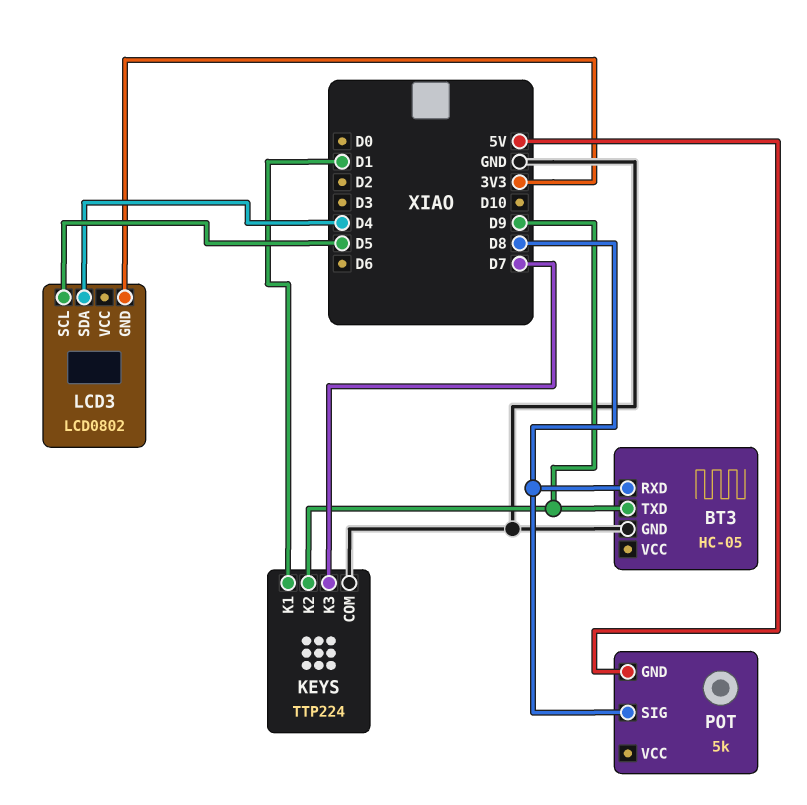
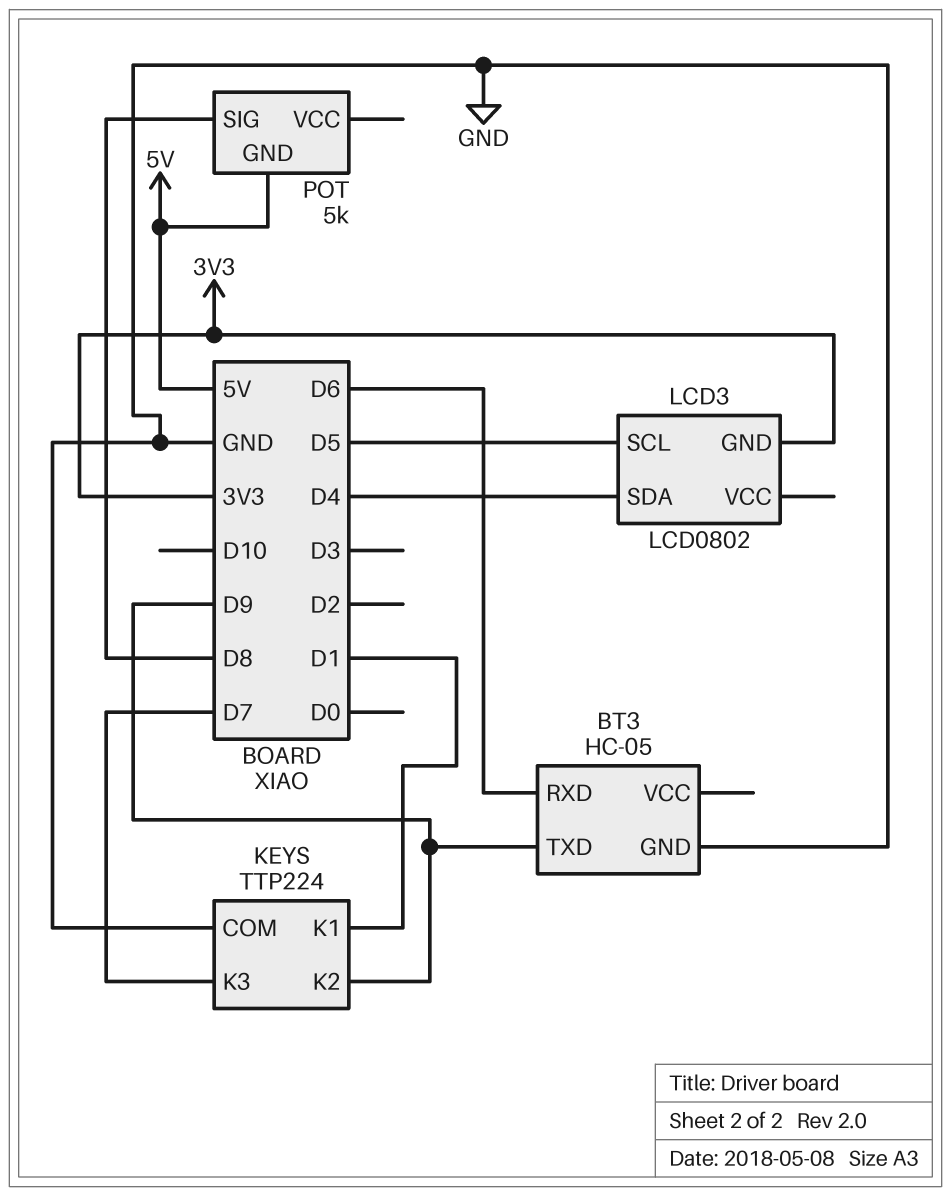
BT3 pin RXD: D8 -> D6

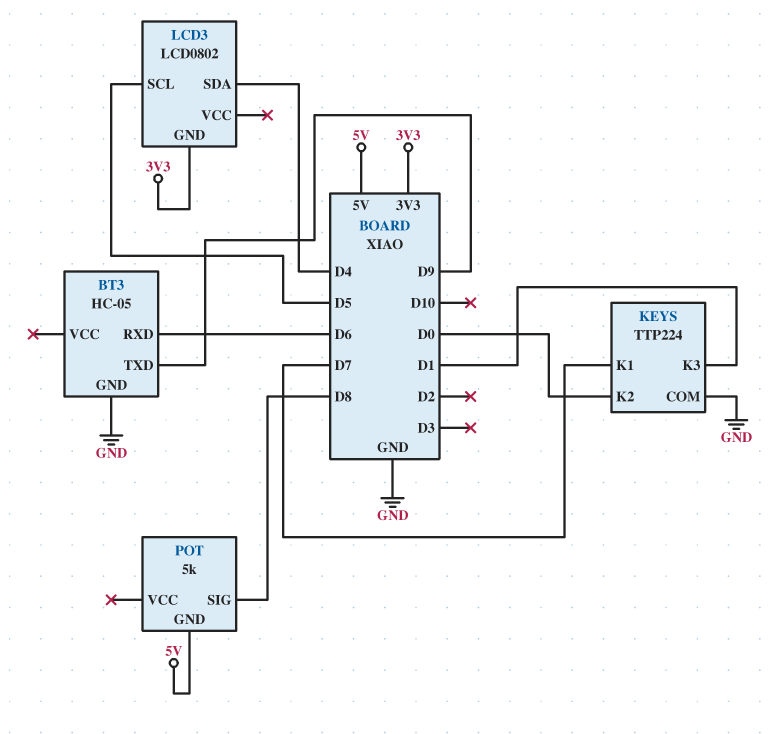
KEYS pin K1: D1 -> D7
KEYS pin K2: D9 -> D0
KEYS pin K3: D7 -> D1

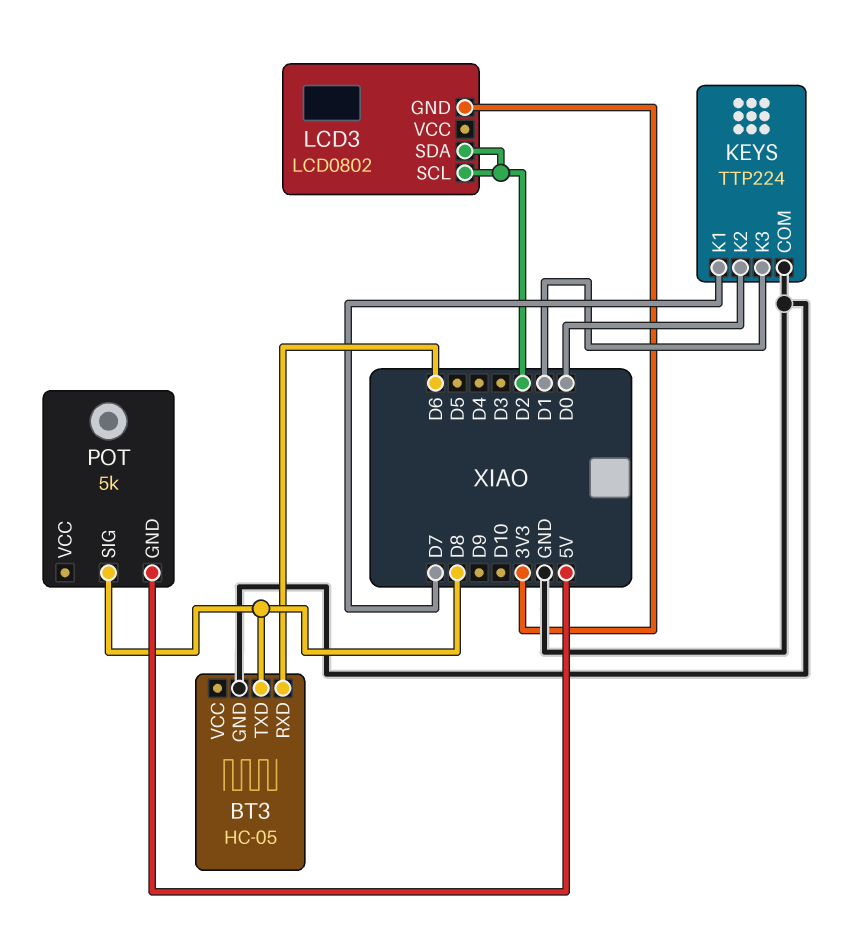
BT3 pin TXD: D9 -> D8
LCD3 pin SCL: D5 -> D2
LCD3 pin SDA: D4 -> D2

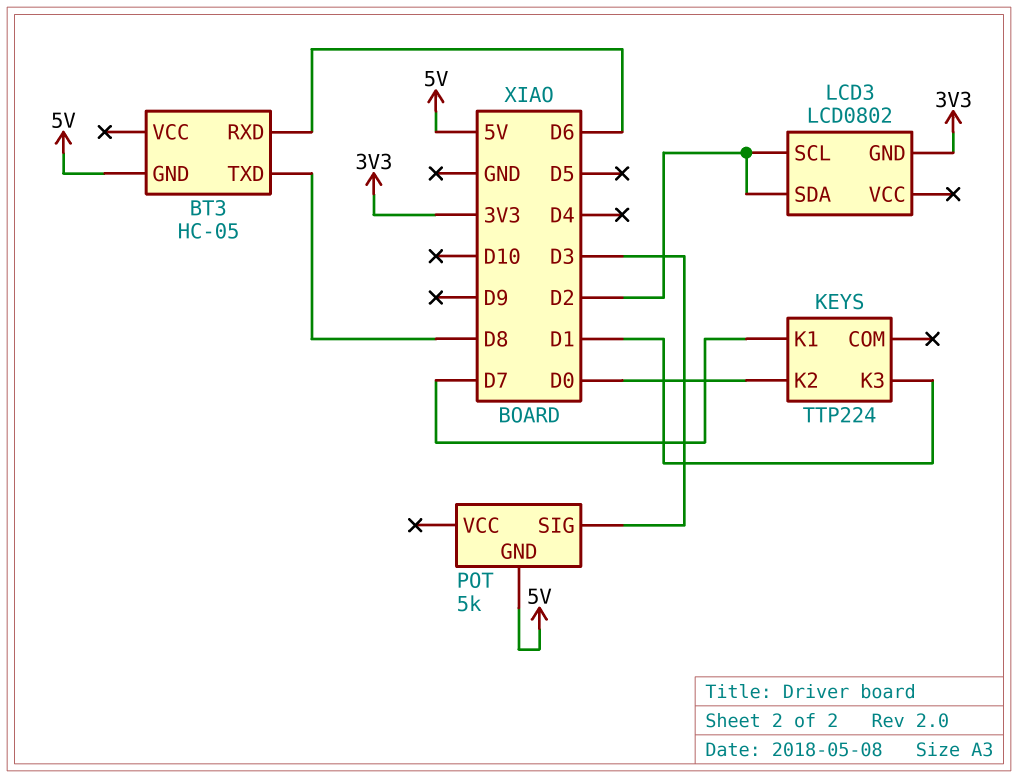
BT3 pin GND: GND -> 5V
KEYS pin COM: GND -> none
POT pin SIG: D8 -> D3

